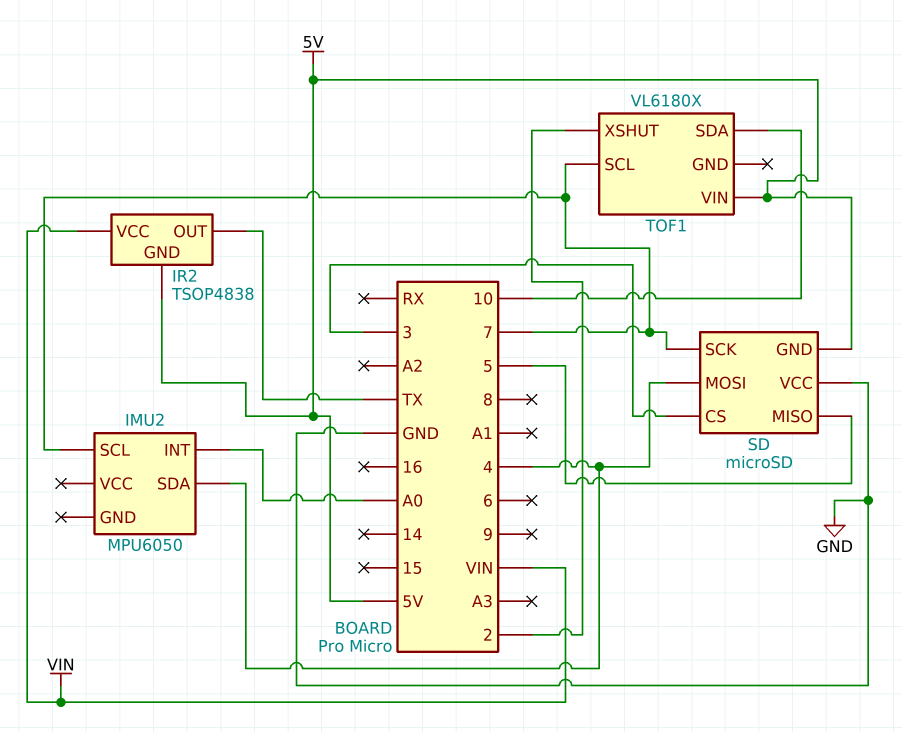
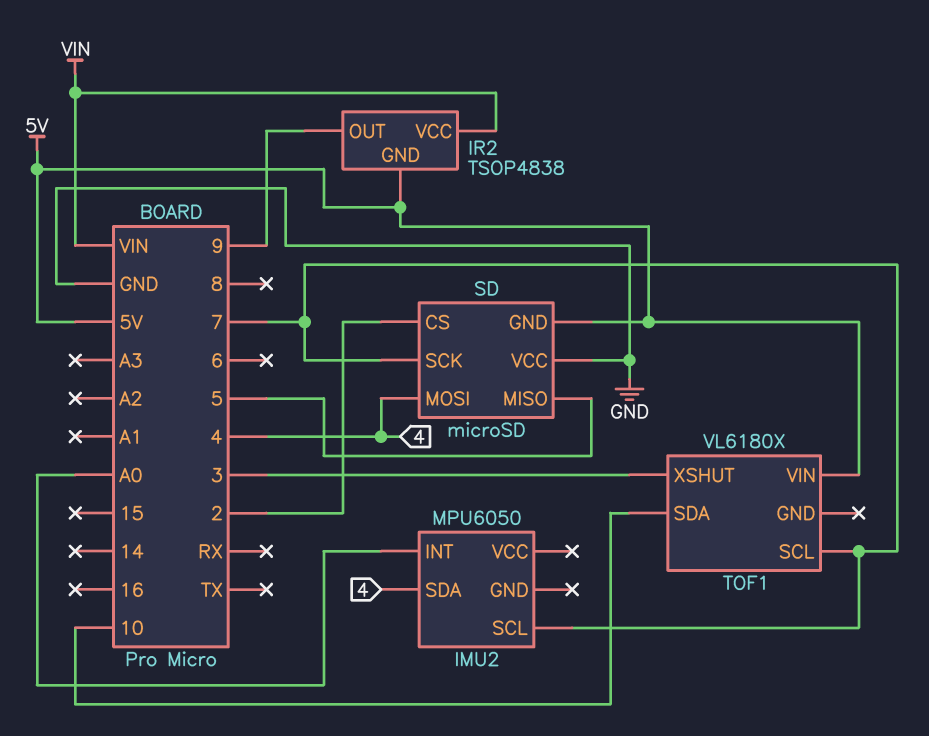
IR2 pin OUT: TX -> 9
SD pin CS: 3 -> 2
TOF1 pin XSHUT: 2 -> 3

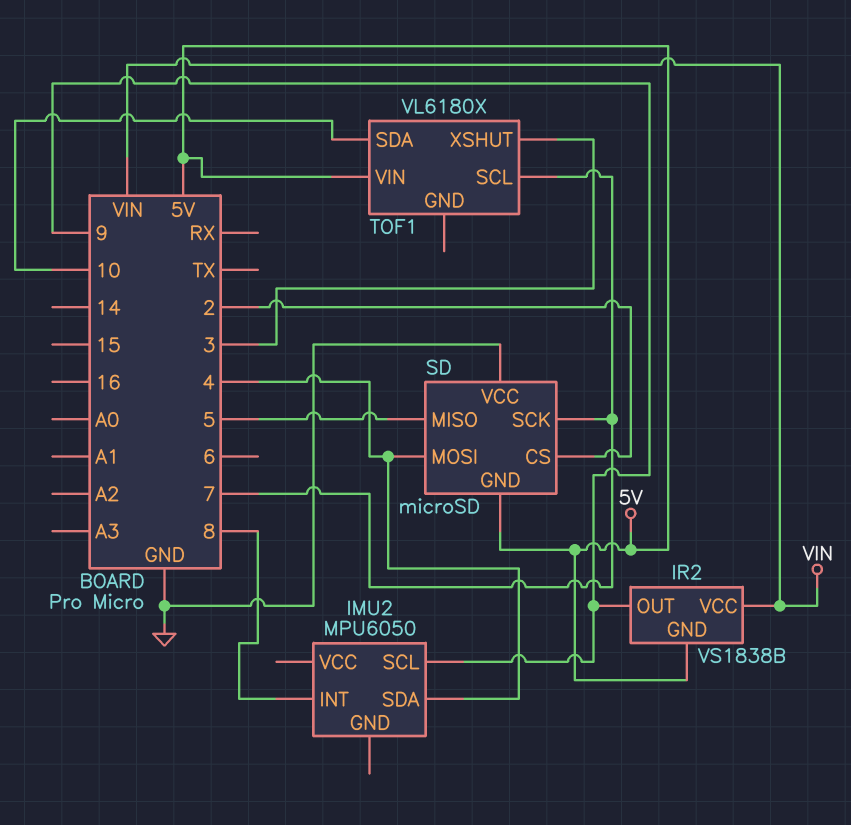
IMU2 pin INT: A0 -> 8
IMU2 pin SCL: 7 -> 9
IR2: TSOP4838 -> VS1838B

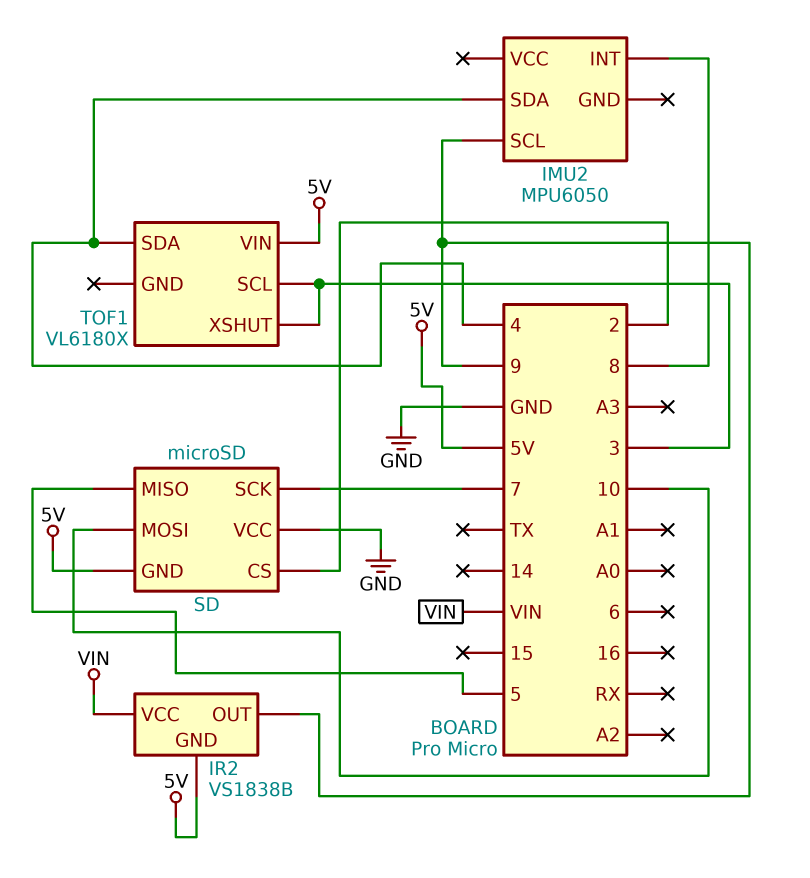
SD pin MOSI: 4 -> 10
TOF1 pin SCL: 7 -> 3
TOF1 pin SDA: 10 -> 4

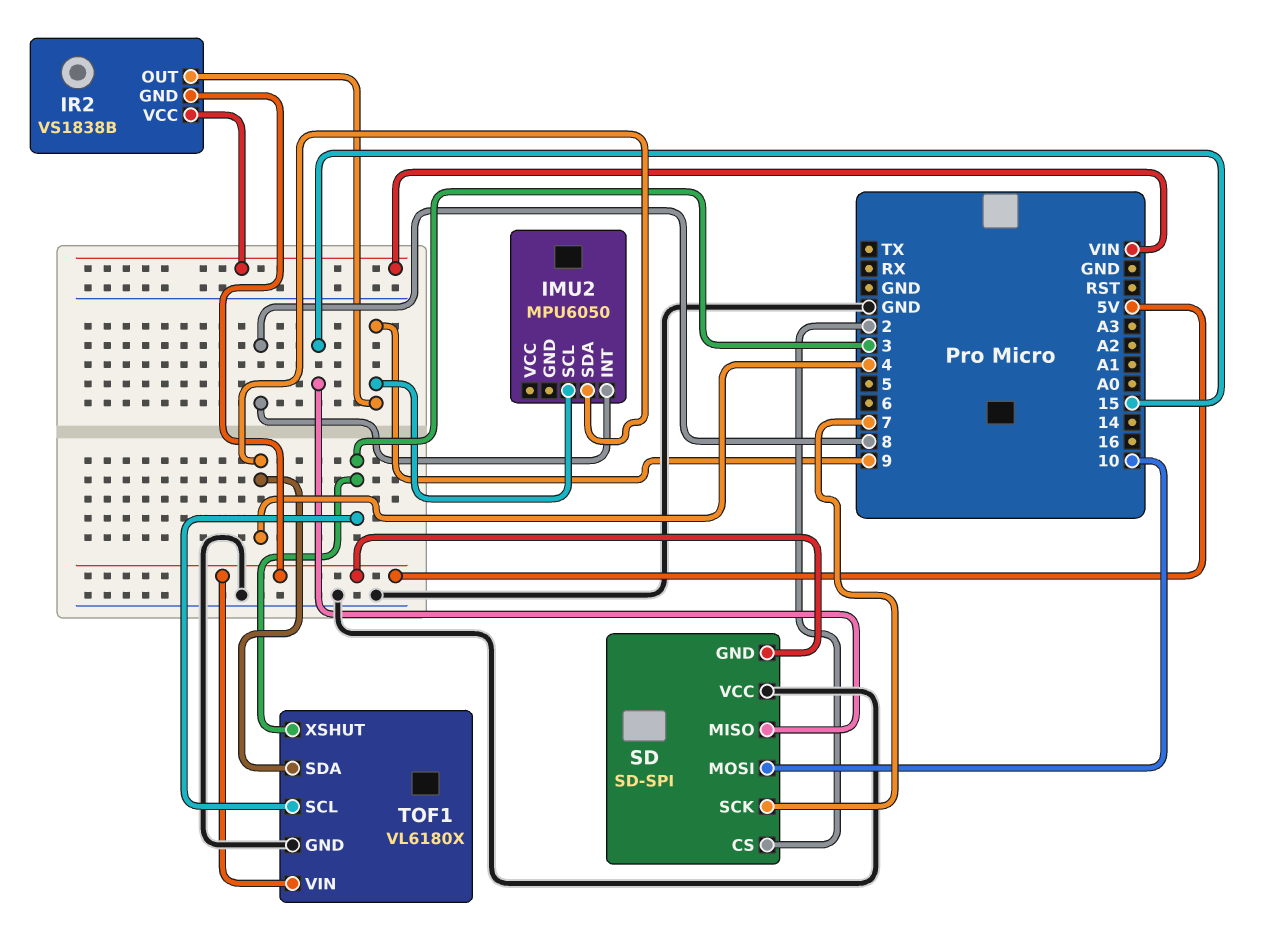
SD: microSD -> SD-SPI
SD pin MISO: 5 -> 15
TOF1 pin GND: none -> GND

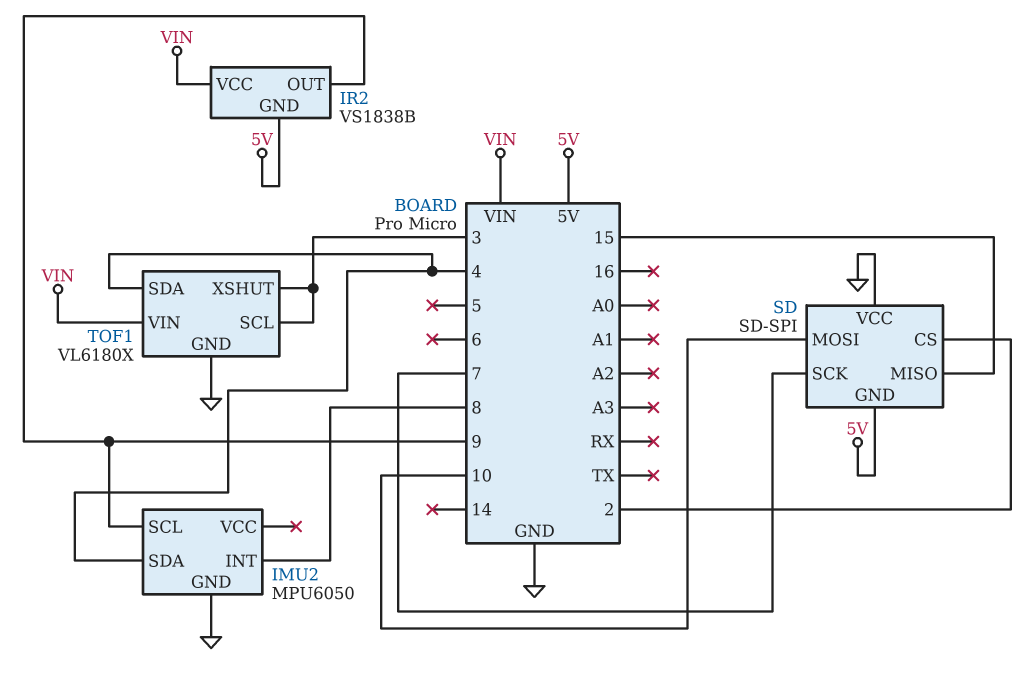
IMU2 pin GND: none -> GND
TOF1 pin VIN: 5V -> VIN

